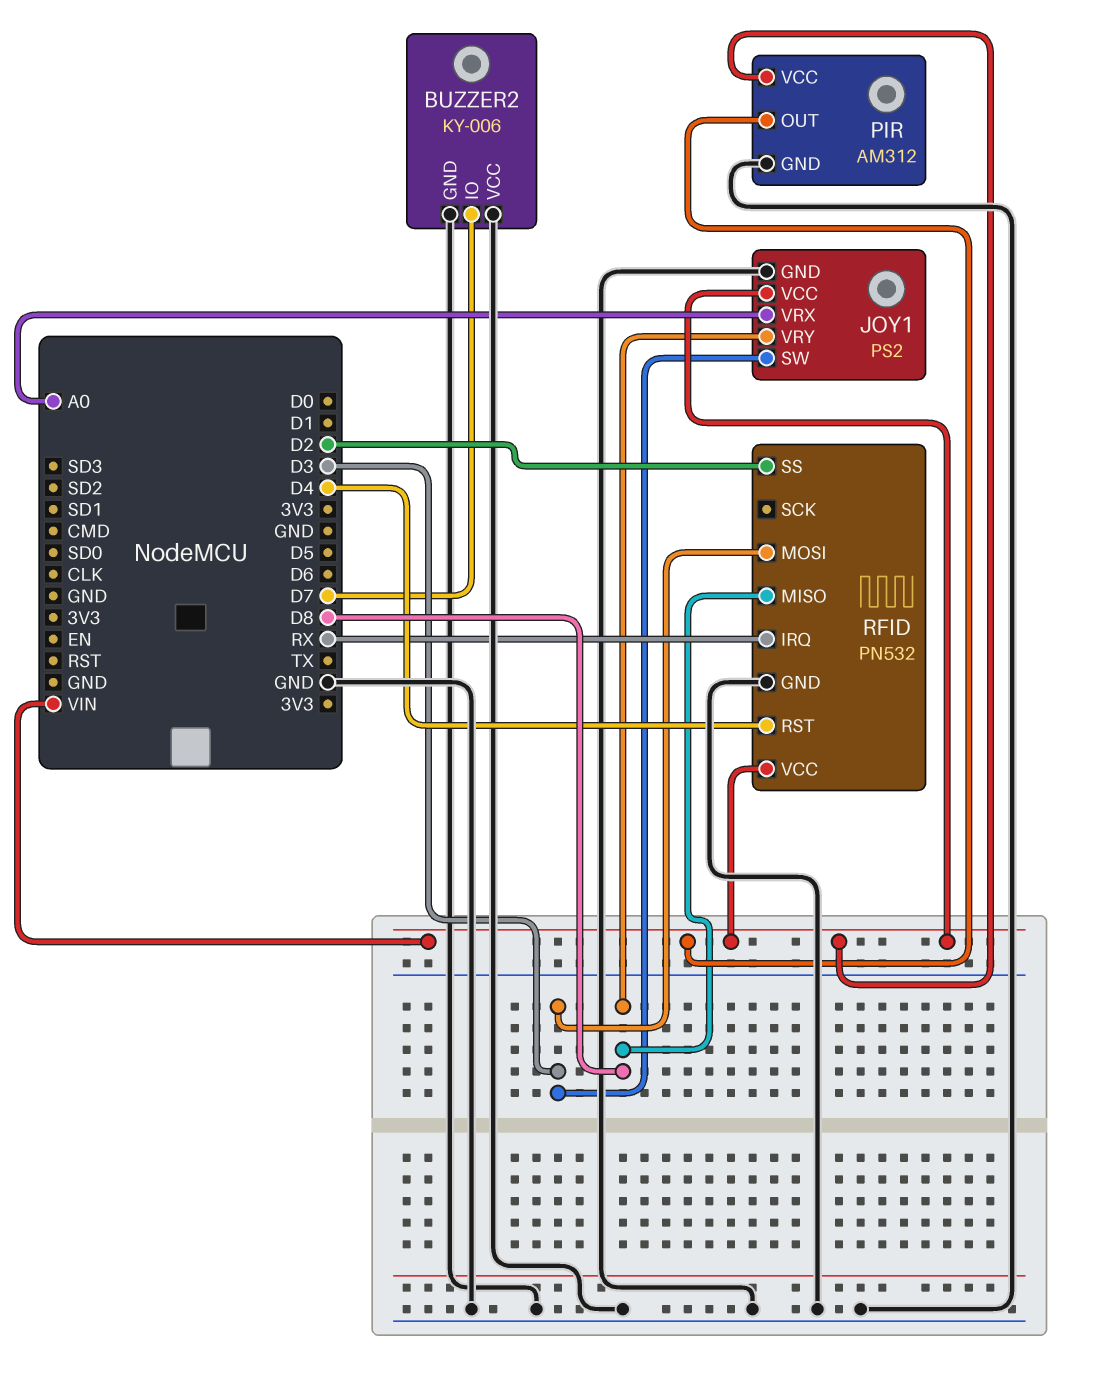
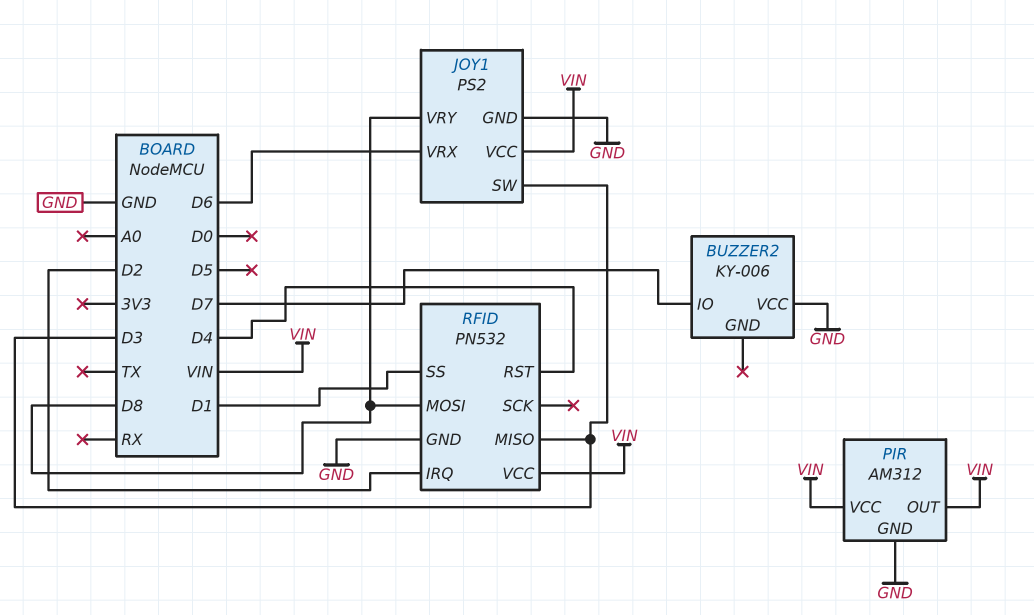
BUZZER2 pin GND: GND -> none
JOY1 pin VRX: A0 -> D6
RFID pin IRQ: RX -> D2
RFID pin MISO: D8 -> D3
RFID pin MOSI: D3 -> D8
RFID pin SS: D2 -> D1

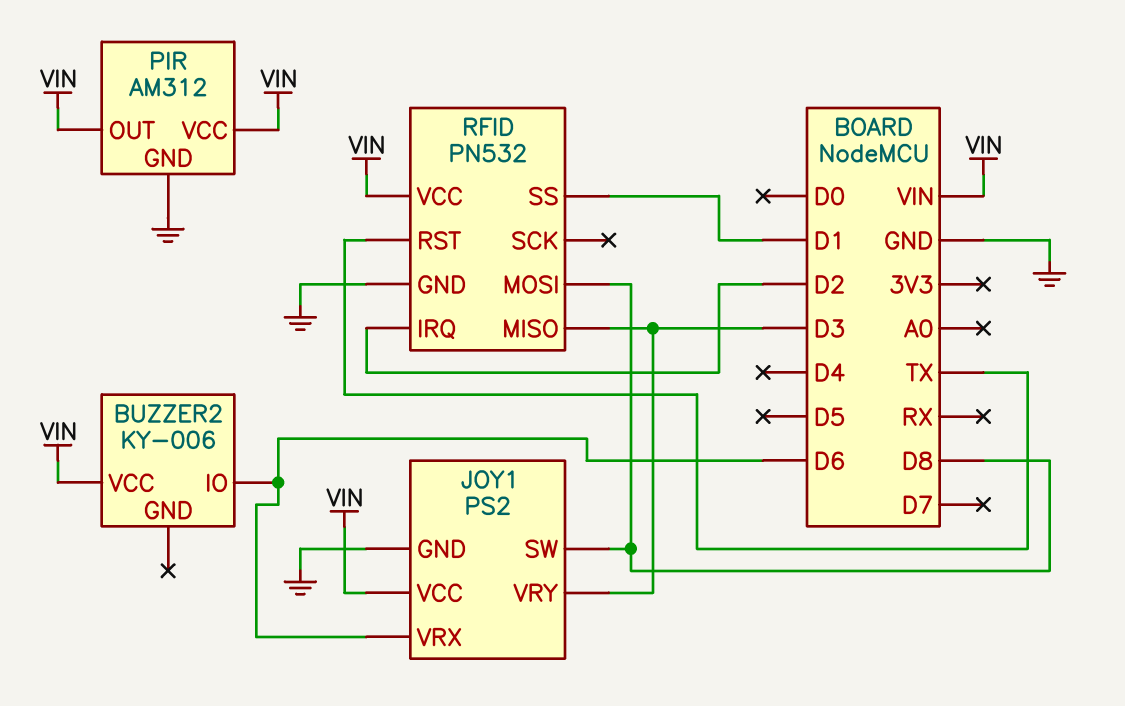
BUZZER2 pin IO: D7 -> D6
BUZZER2 pin VCC: GND -> VIN
JOY1 pin SW: D3 -> D8
JOY1 pin VRY: D8 -> D3
RFID pin RST: D4 -> TX

